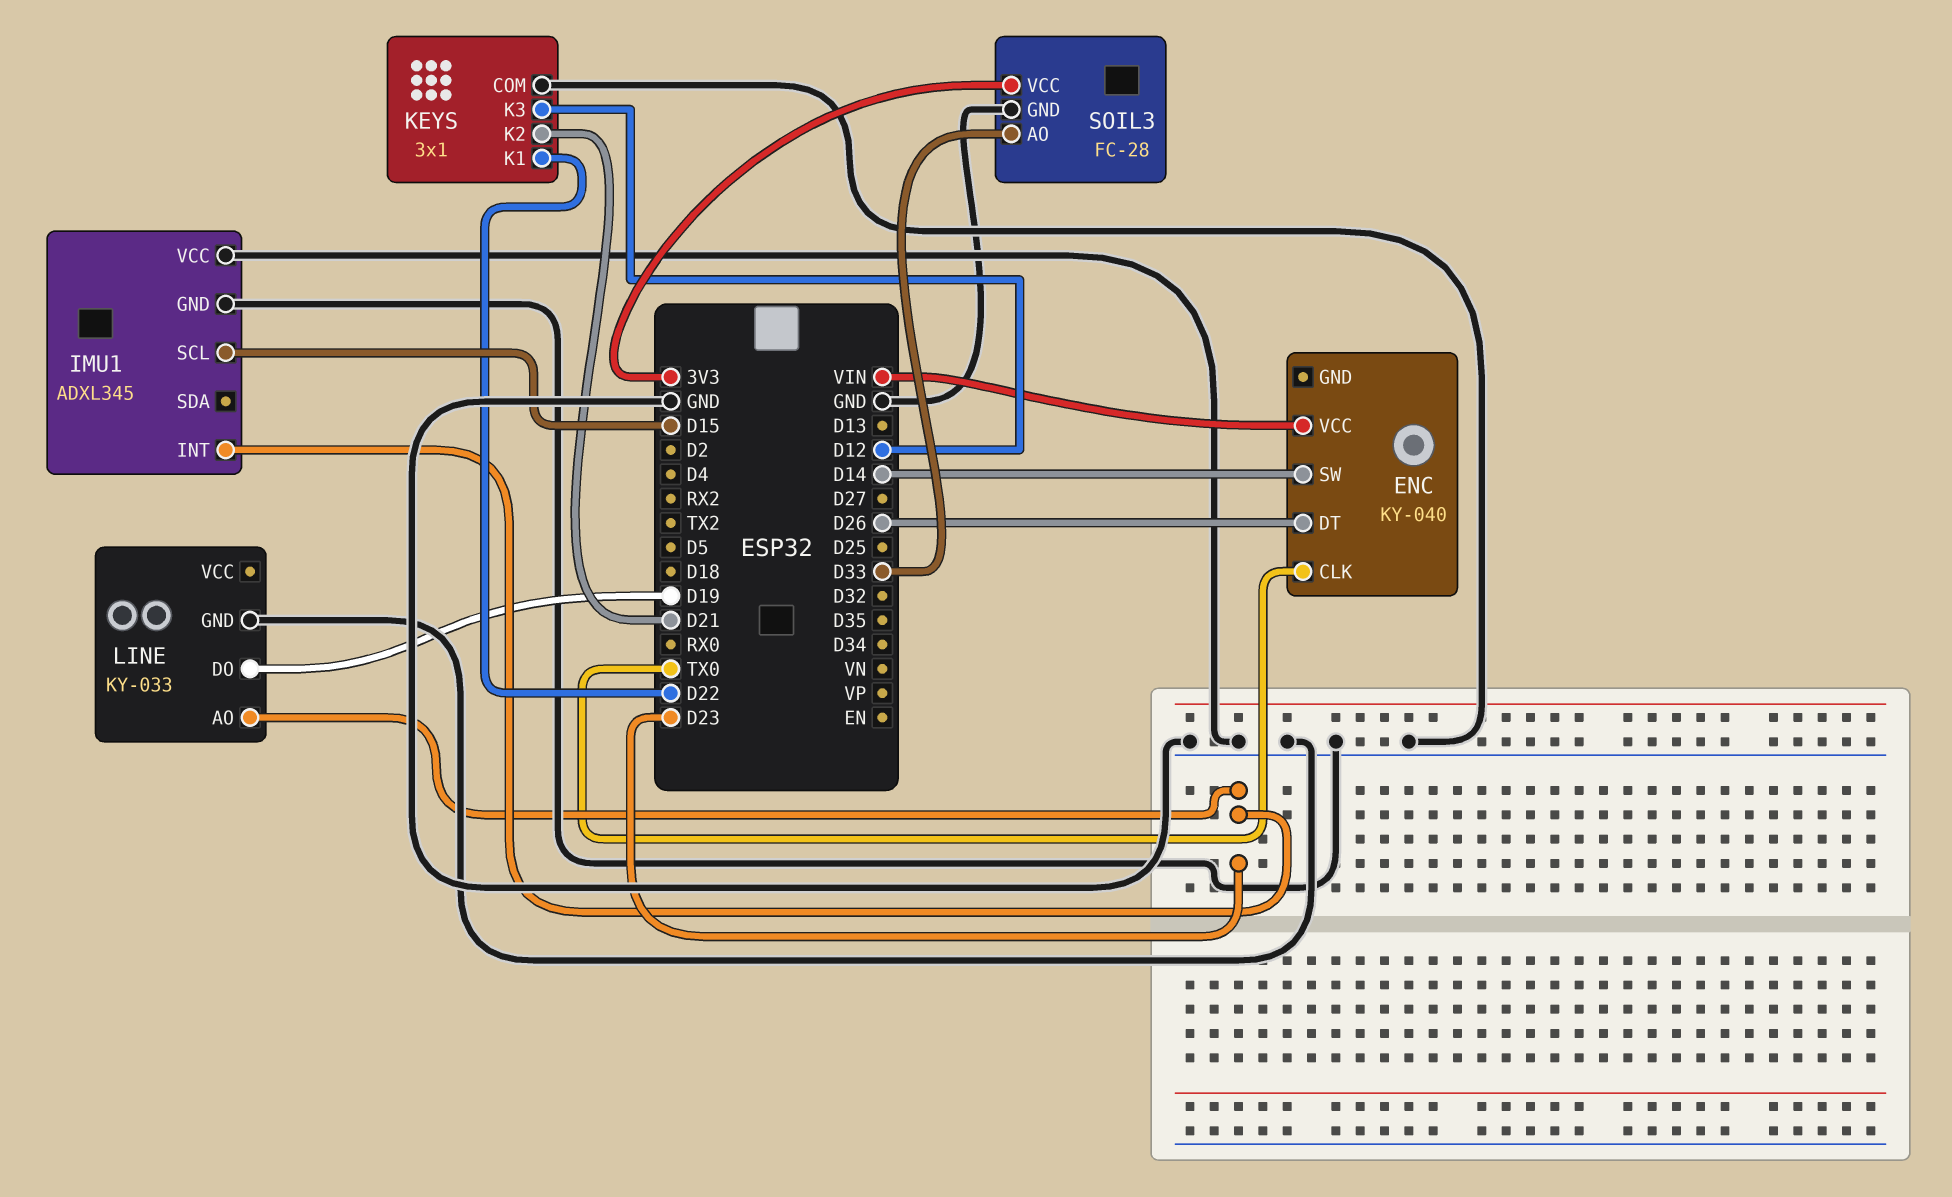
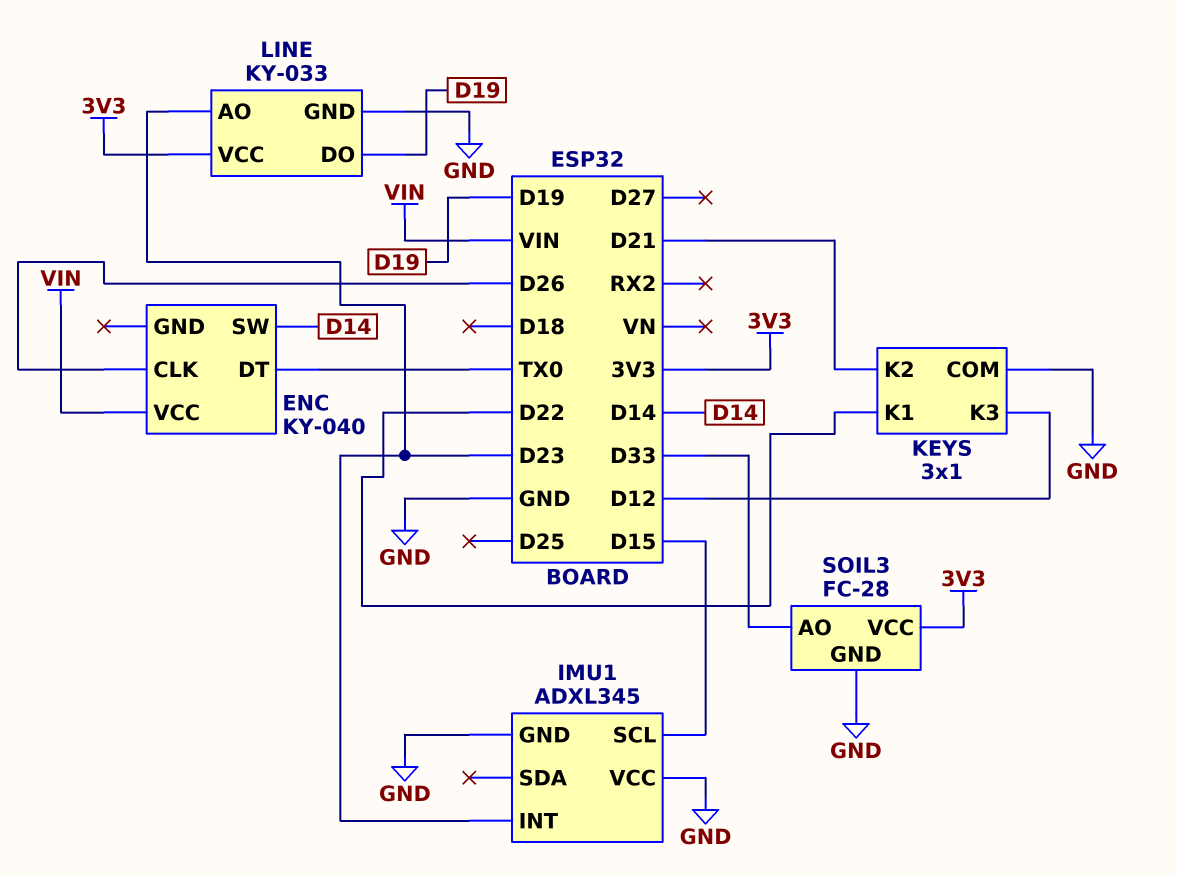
ENC pin CLK: TX0 -> D26
ENC pin DT: D26 -> TX0
LINE pin VCC: none -> 3V3

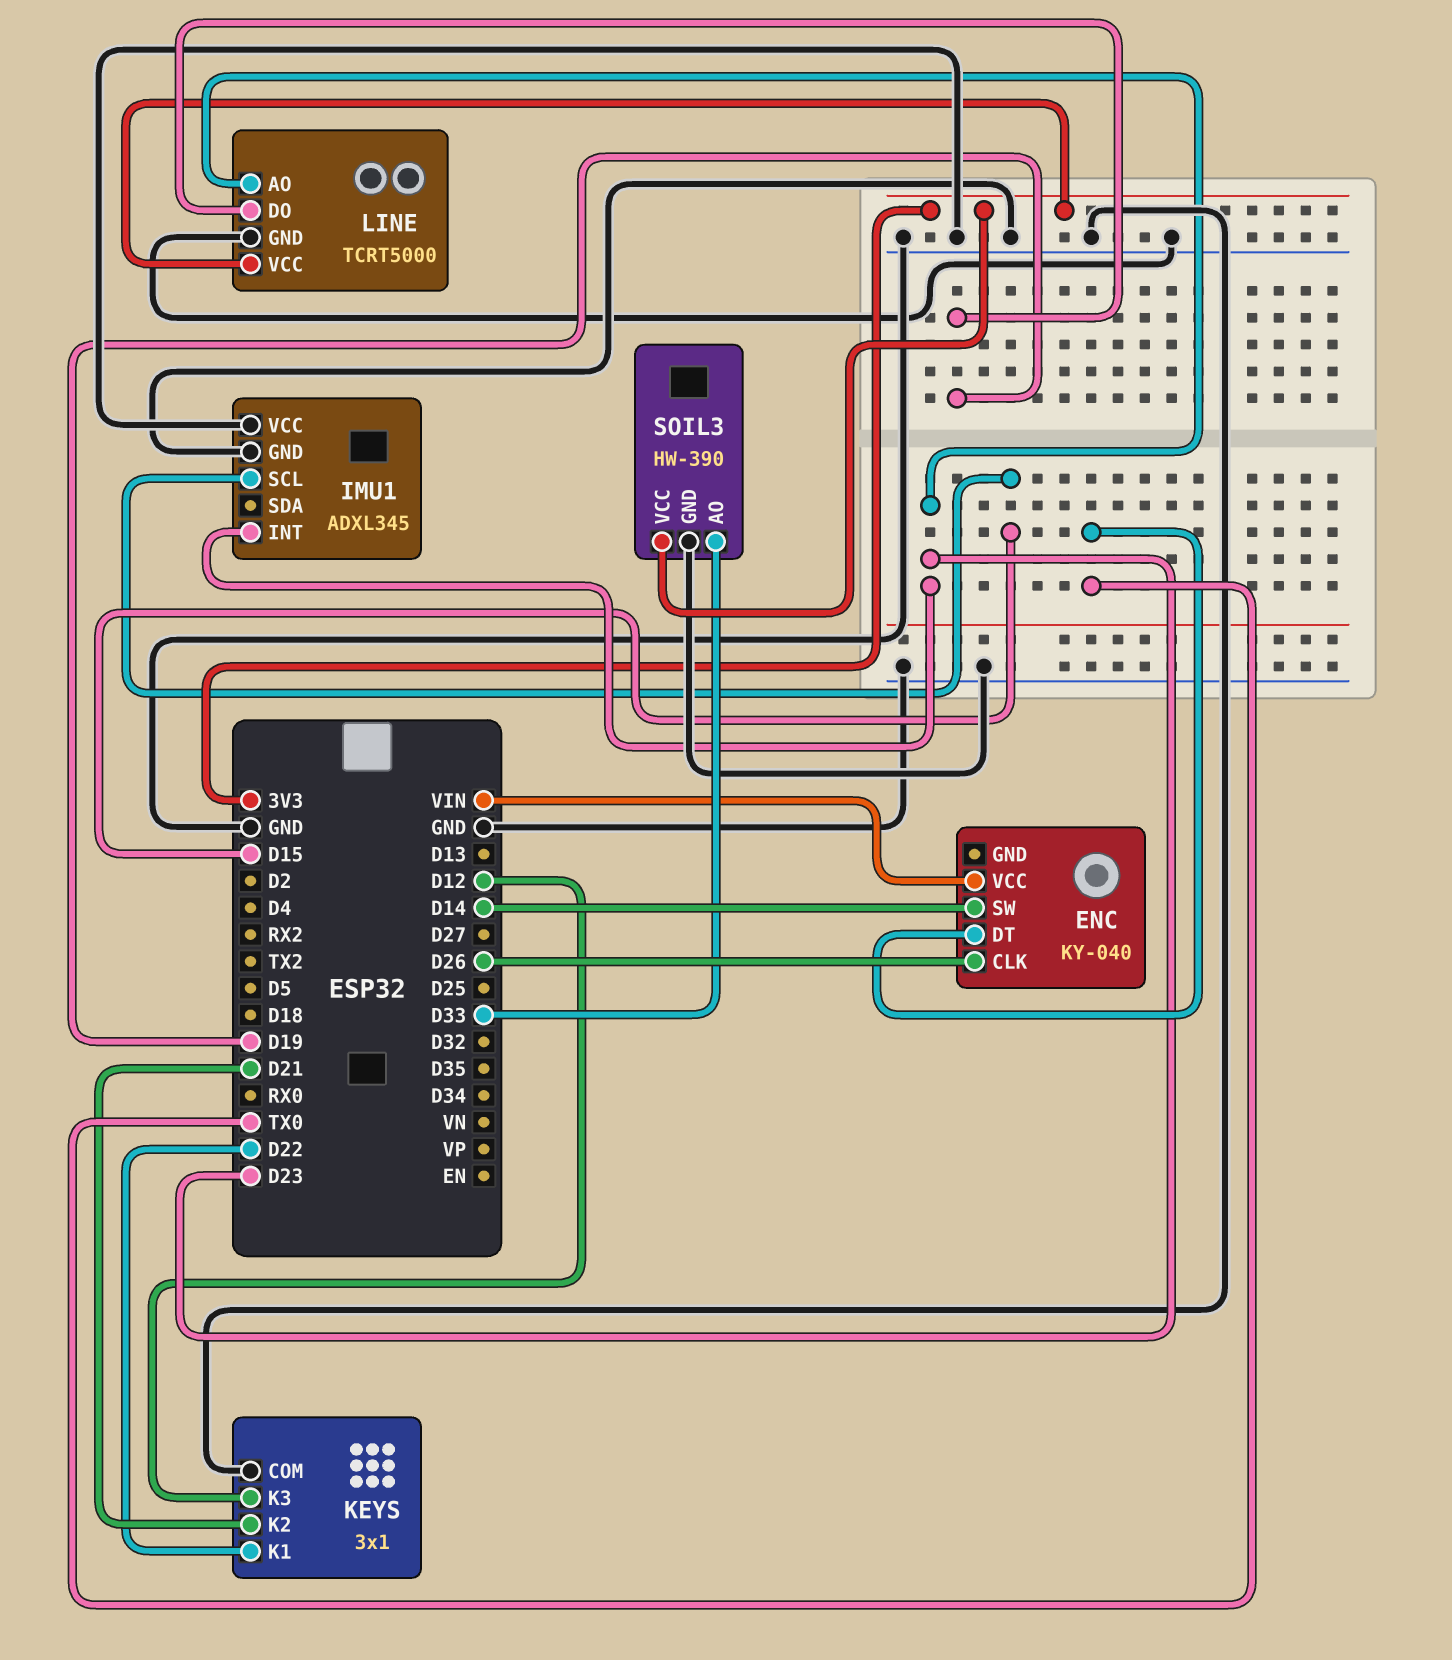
LINE: KY-033 -> TCRT5000
SOIL3: FC-28 -> HW-390

